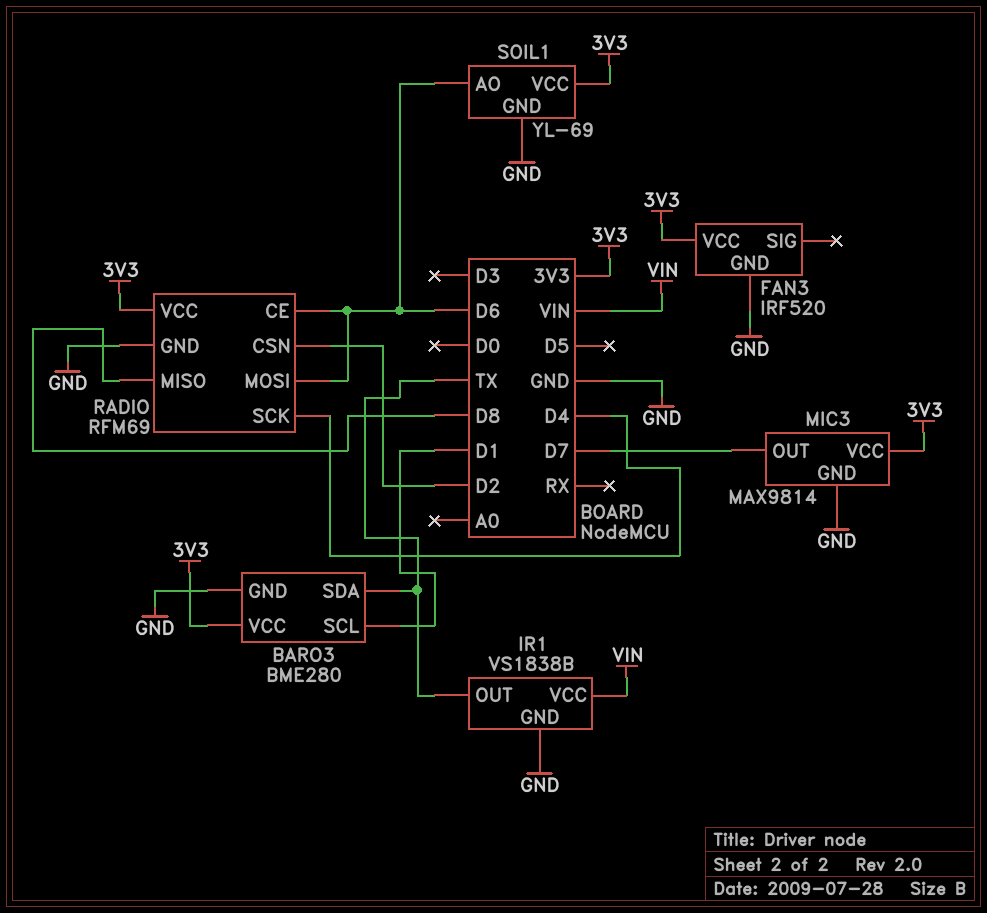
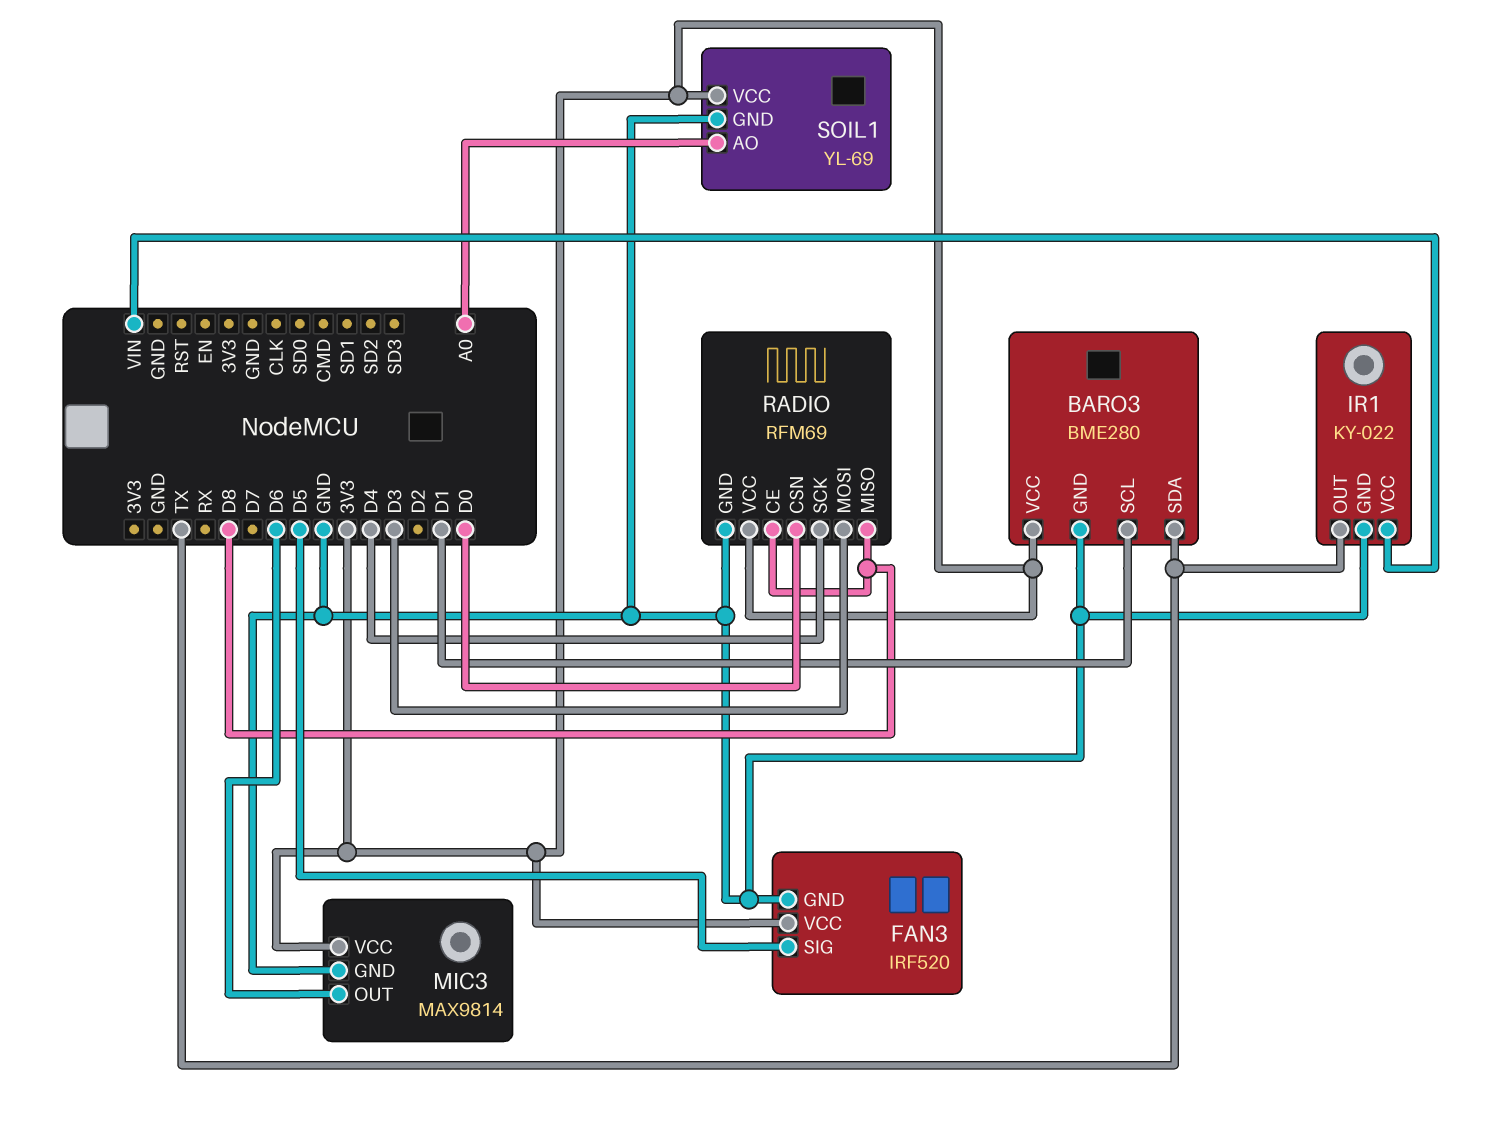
FAN3 pin SIG: none -> D5
IR1: VS1838B -> KY-022
MIC3 pin OUT: D7 -> D6
RADIO pin CE: D6 -> D8
RADIO pin CSN: D2 -> D0
RADIO pin MOSI: D6 -> D3
SOIL1 pin AO: D6 -> A0

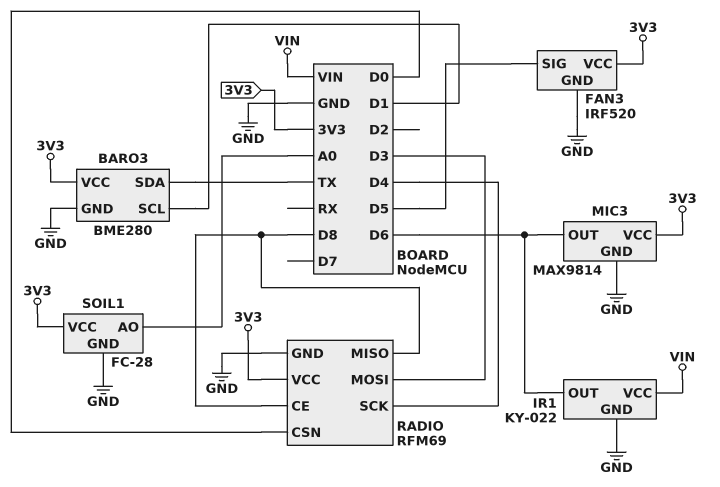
IR1 pin OUT: TX -> D6
SOIL1: YL-69 -> FC-28

